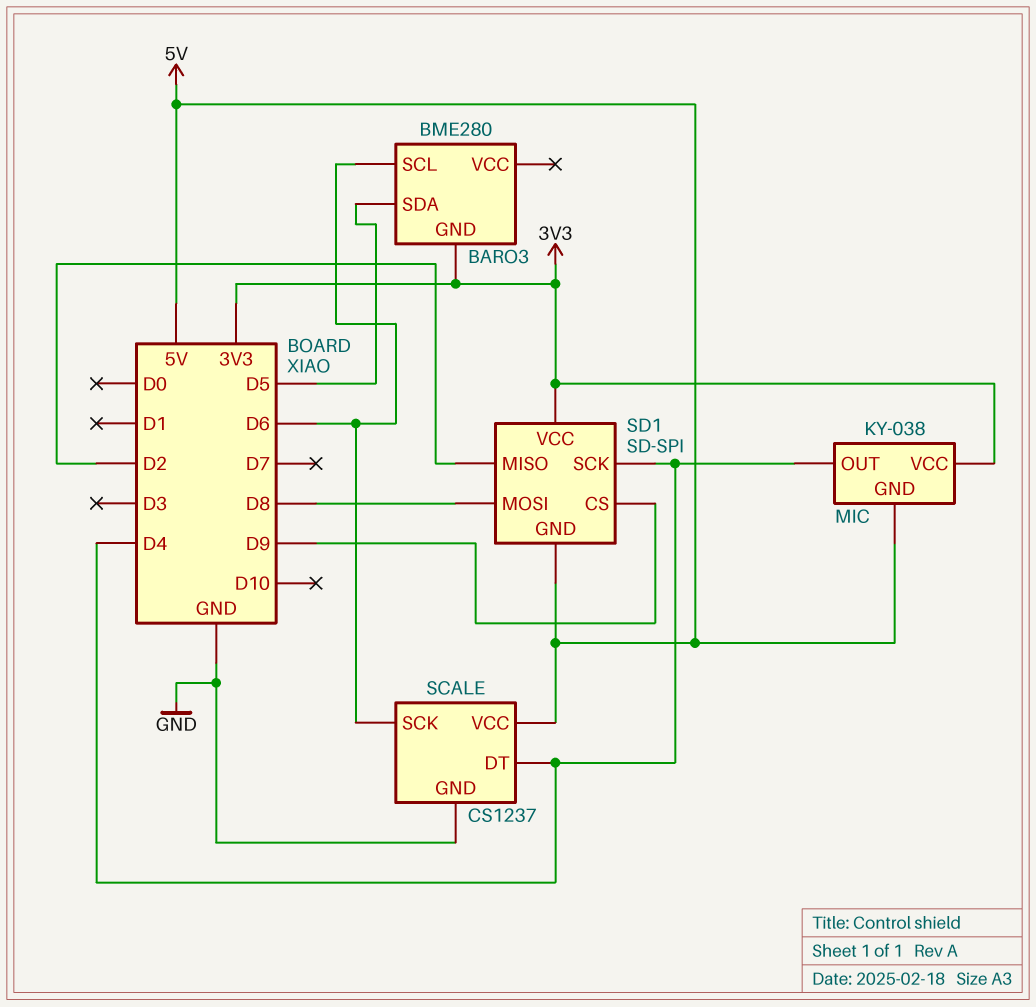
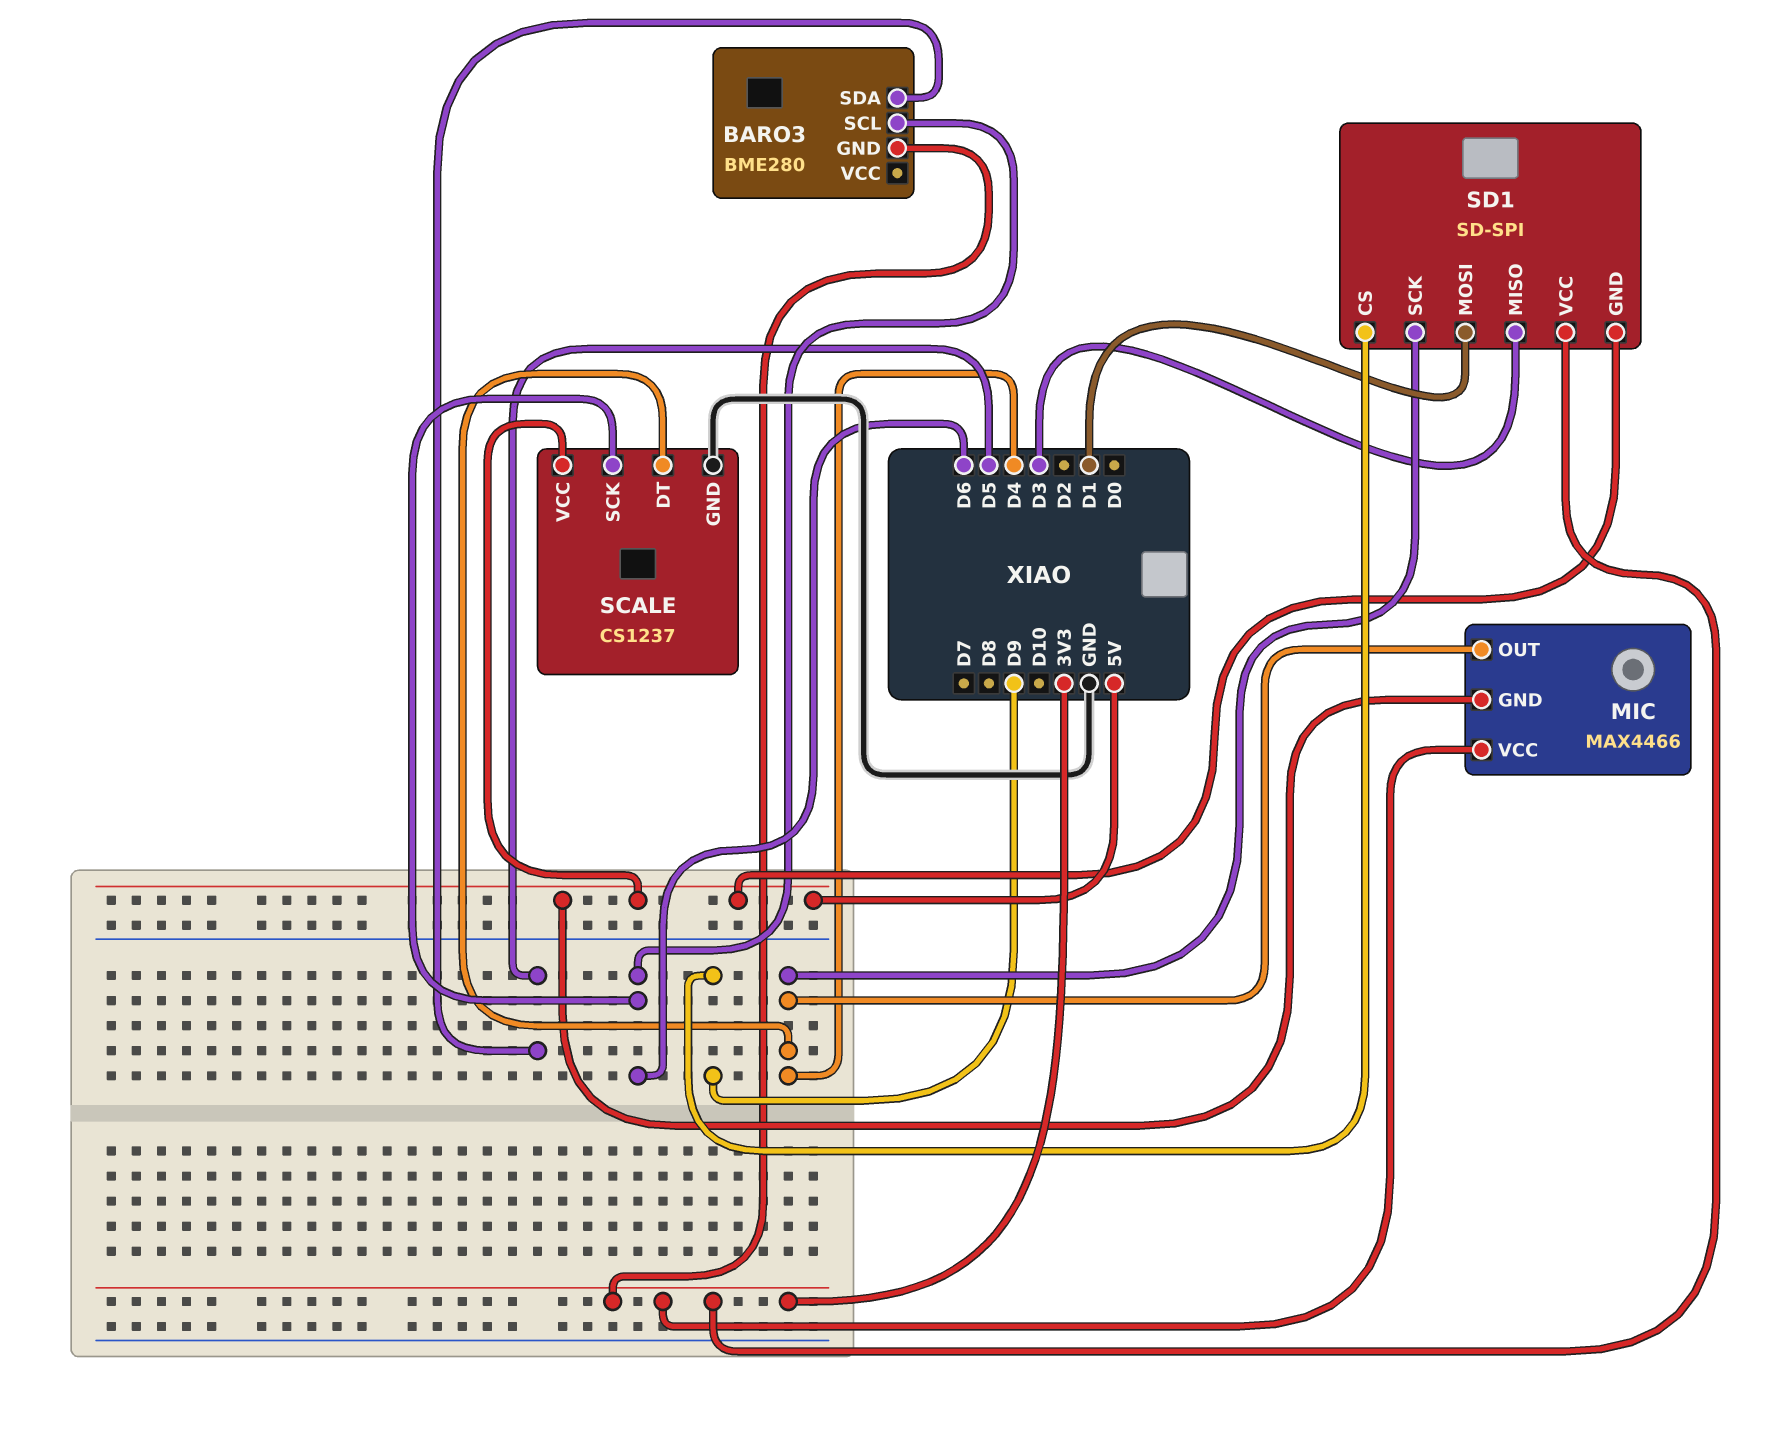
MIC: KY-038 -> MAX4466
SD1 pin MISO: D2 -> D3
SD1 pin MOSI: D8 -> D1

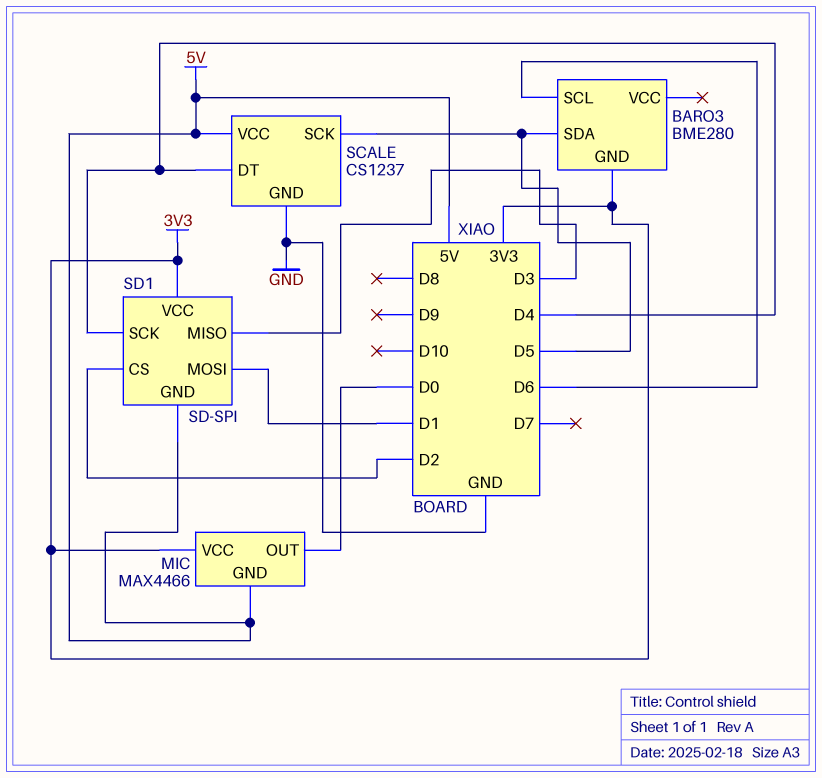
MIC pin OUT: D4 -> D0
SCALE pin SCK: D6 -> D5
SD1 pin CS: D9 -> D2

